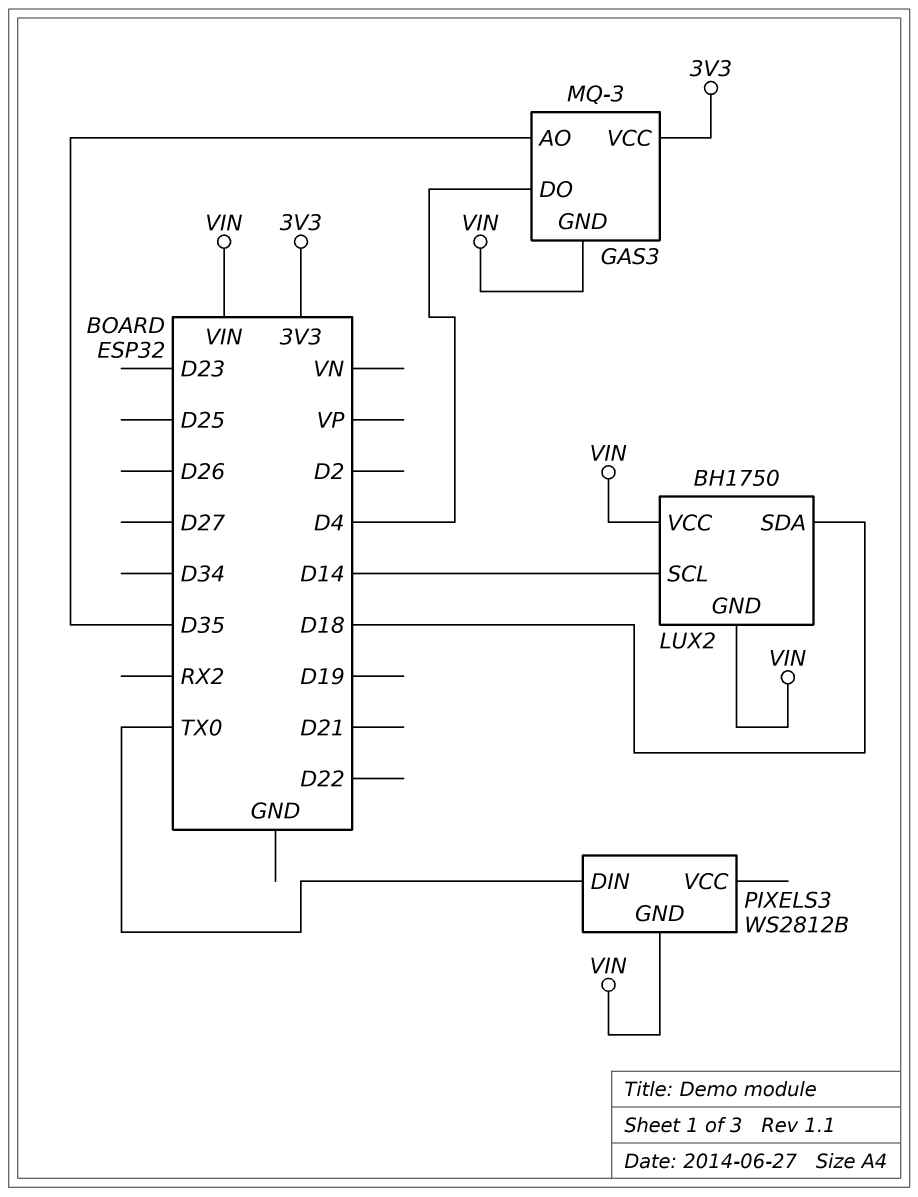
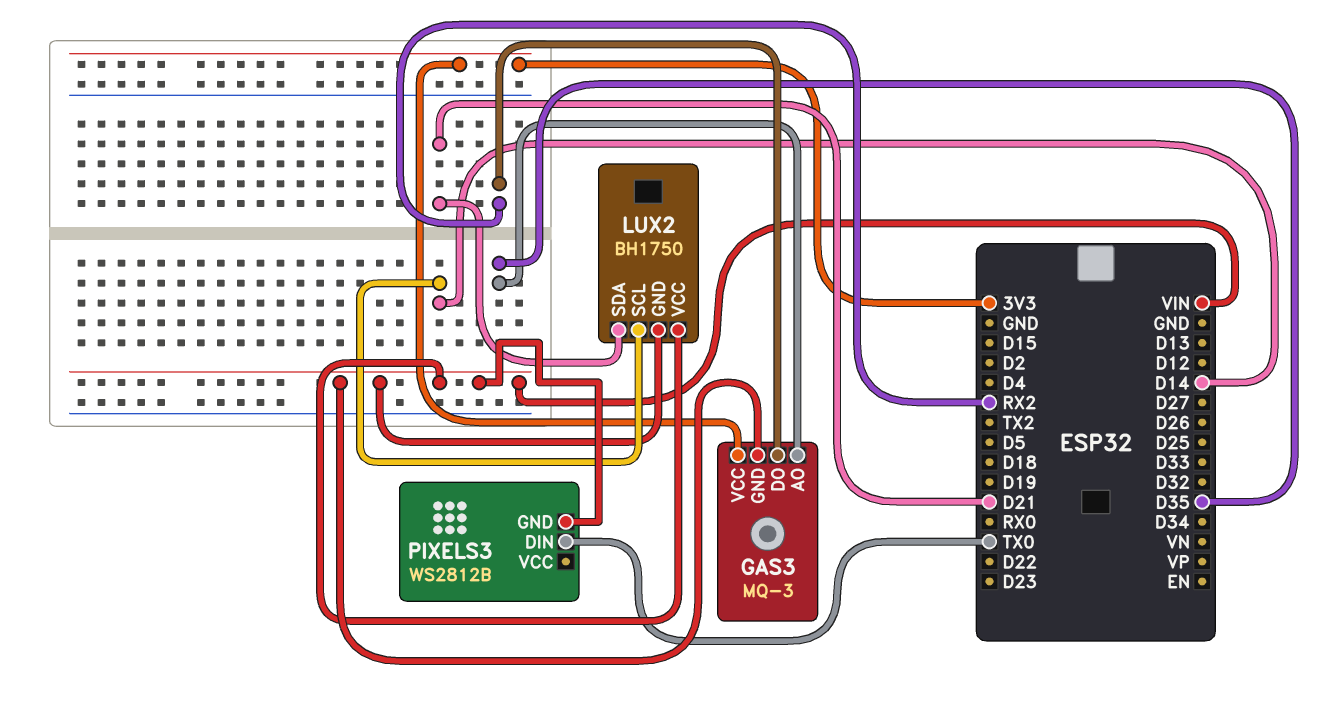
GAS3 pin DO: D4 -> RX2
LUX2 pin SDA: D18 -> D21

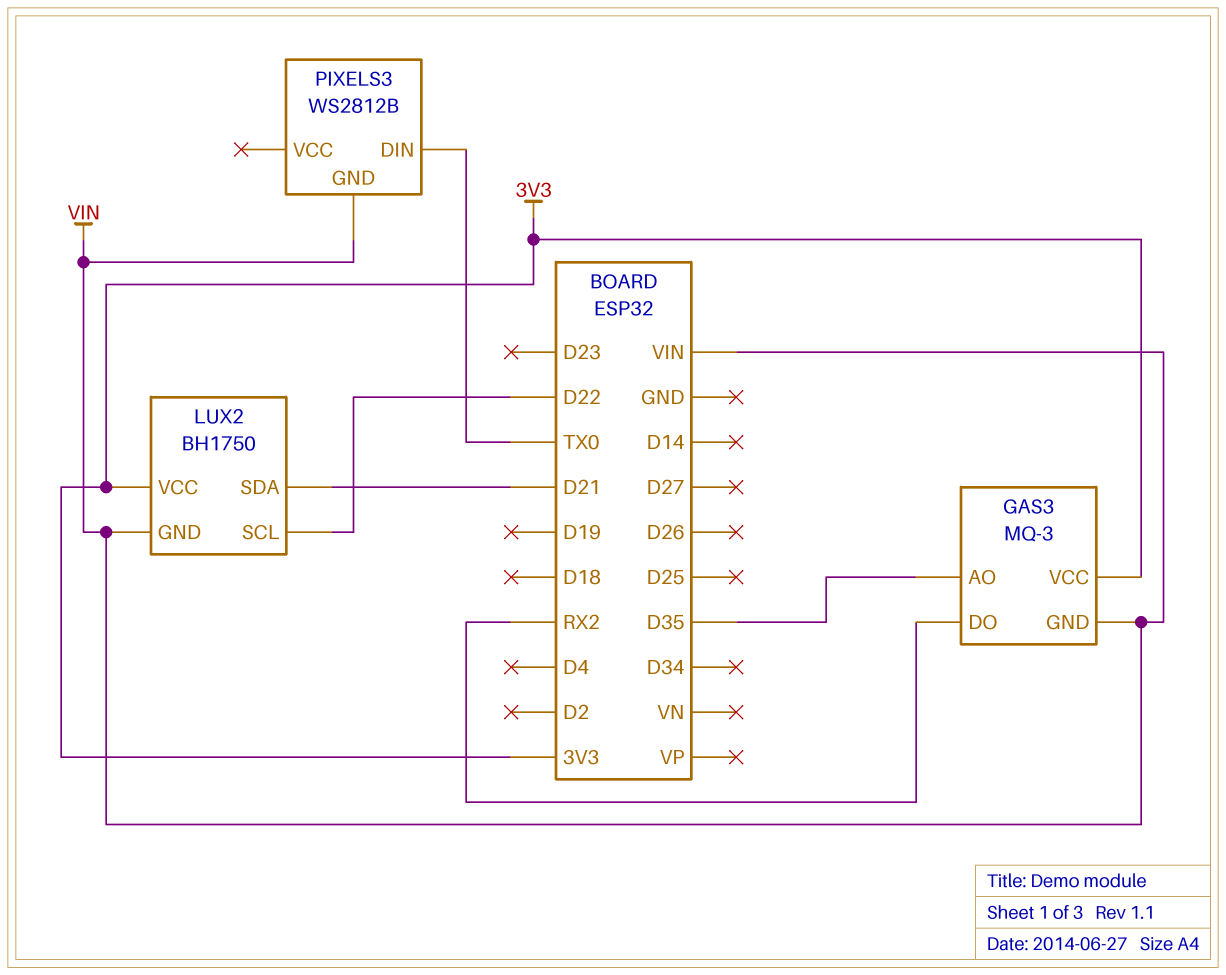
LUX2 pin SCL: D14 -> D22
LUX2 pin VCC: VIN -> 3V3

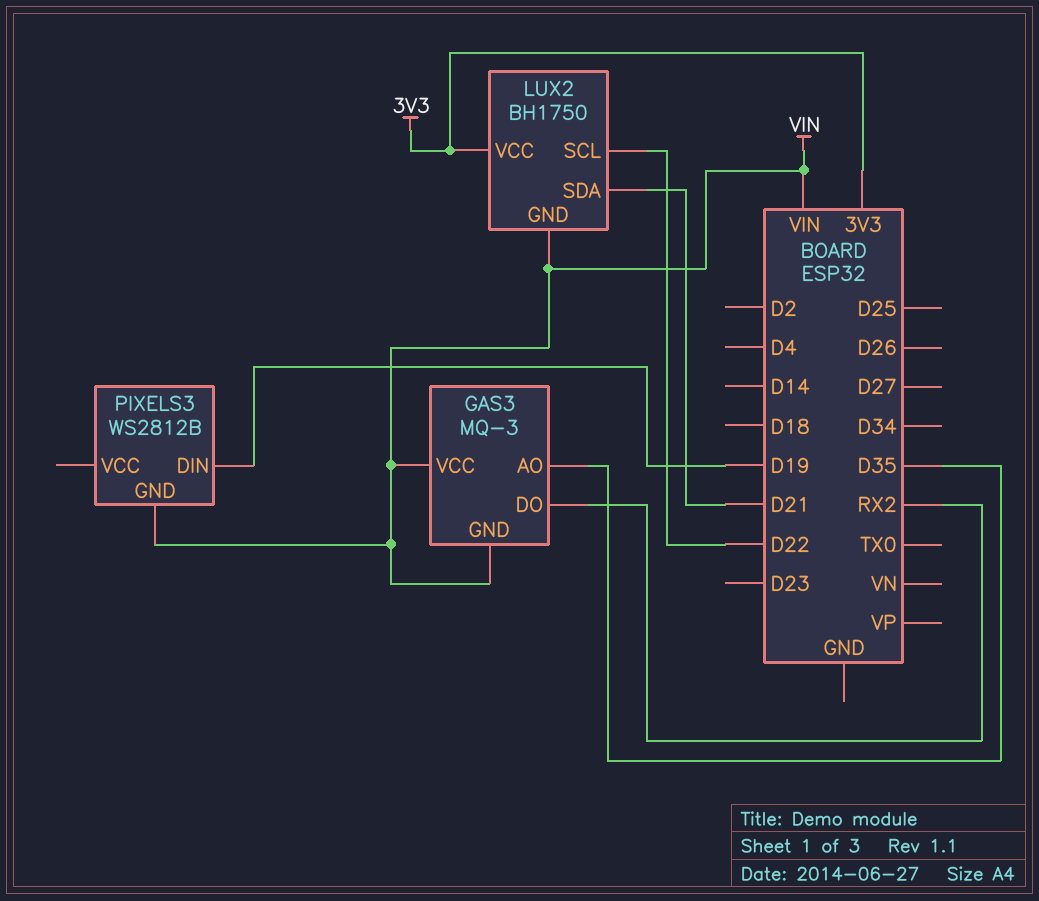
GAS3 pin VCC: 3V3 -> VIN
PIXELS3 pin DIN: TX0 -> D19

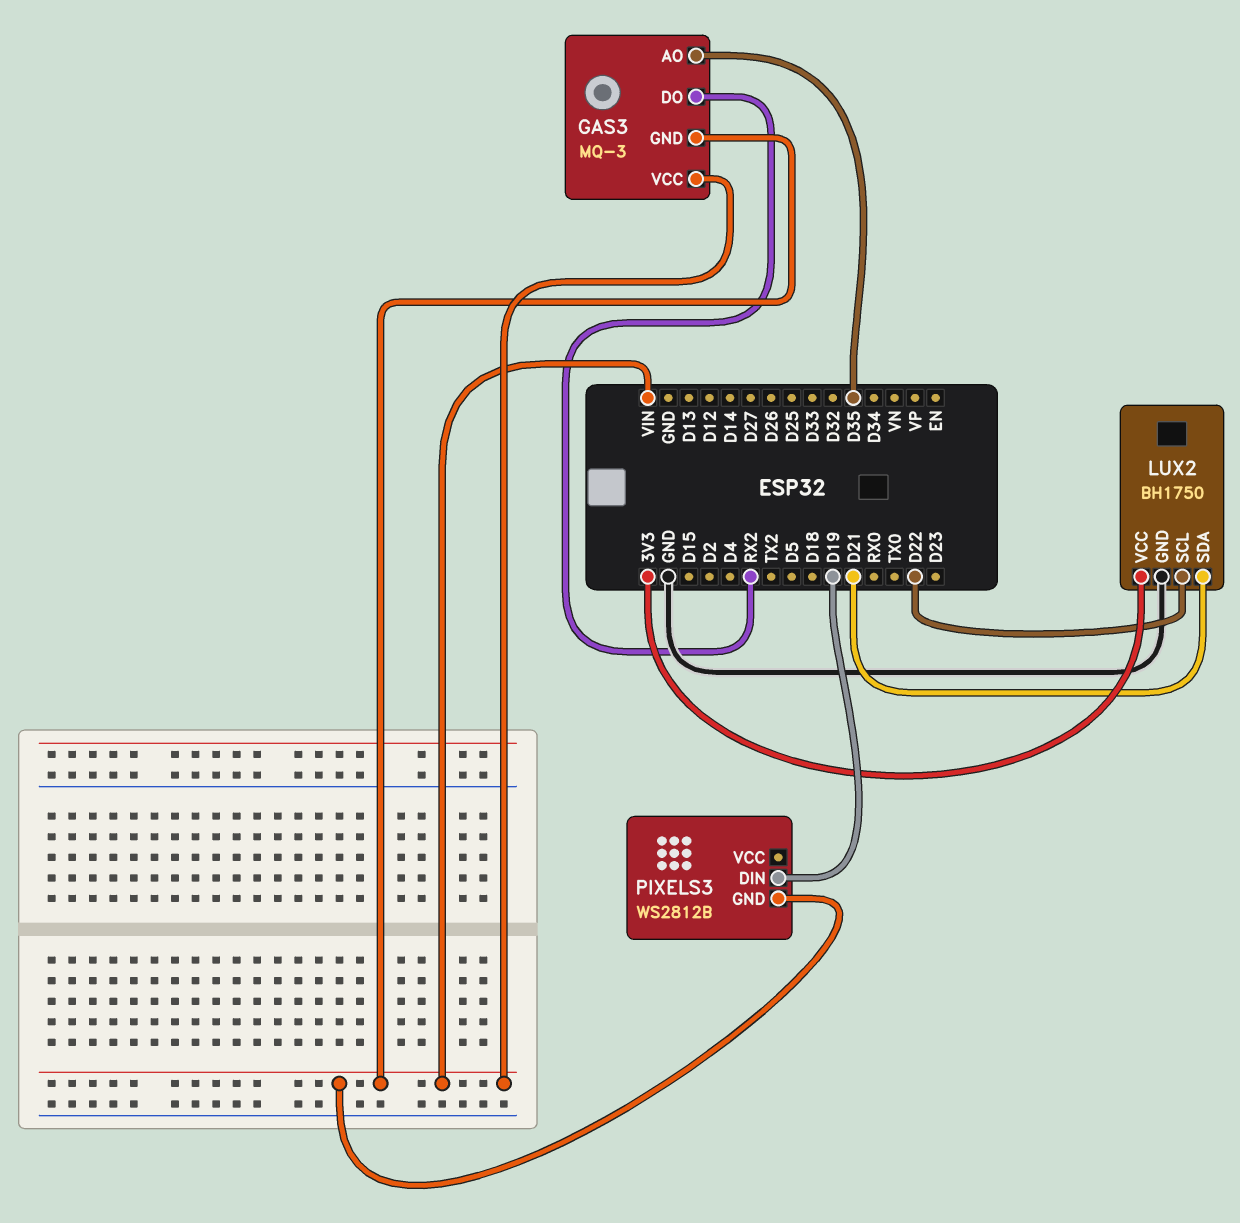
LUX2 pin GND: VIN -> GND

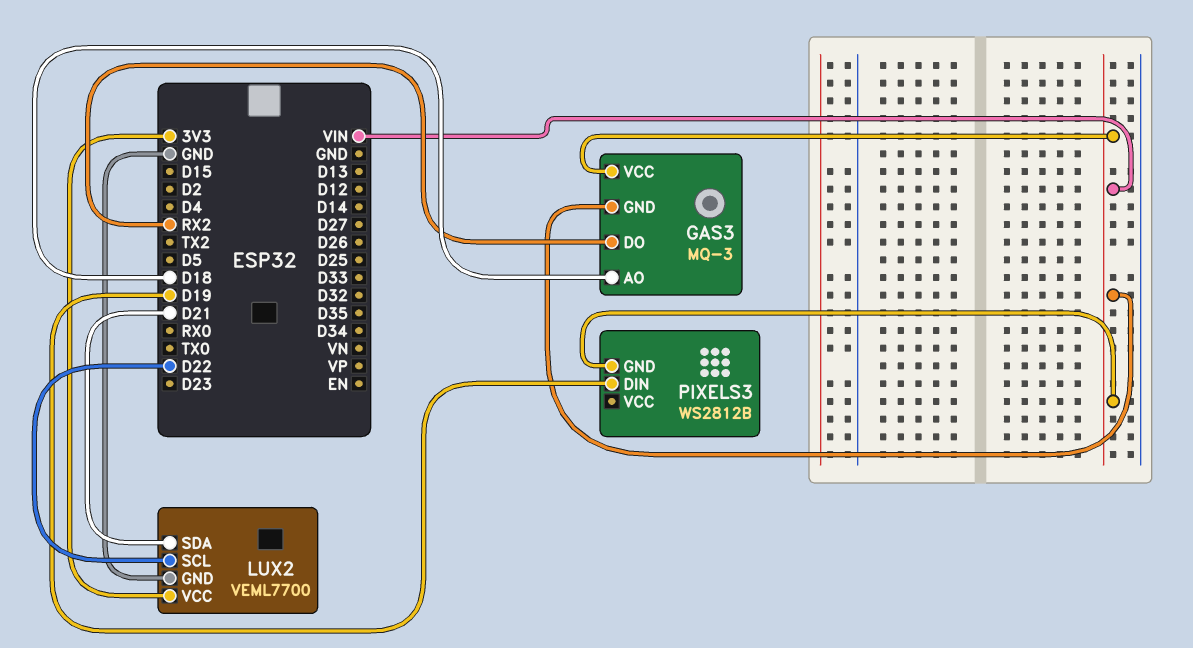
GAS3 pin AO: D35 -> D18
LUX2: BH1750 -> VEML7700

